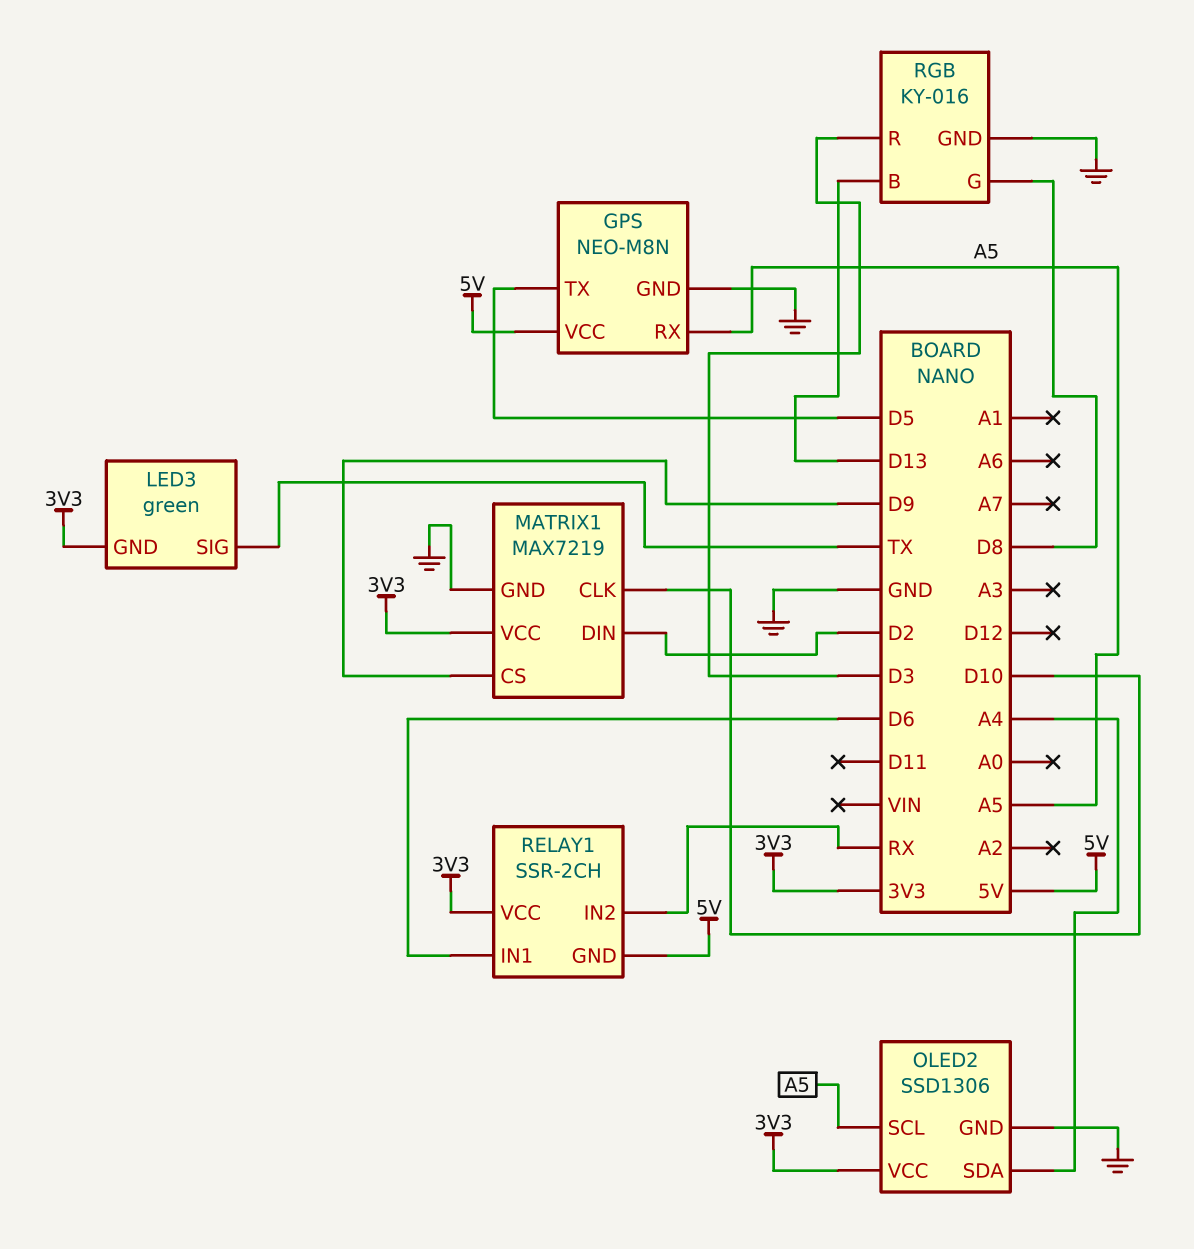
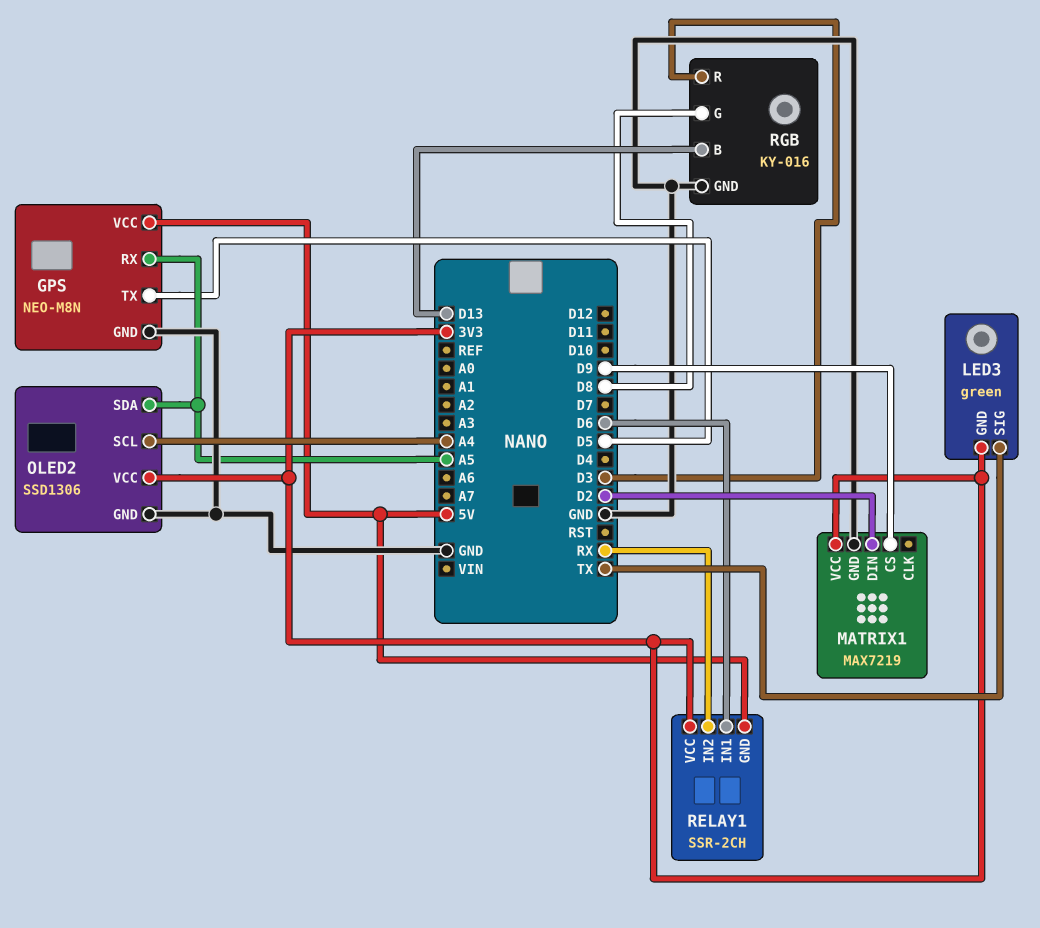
MATRIX1 pin CLK: D10 -> none
OLED2 pin SCL: A5 -> A4
OLED2 pin SDA: A4 -> A5

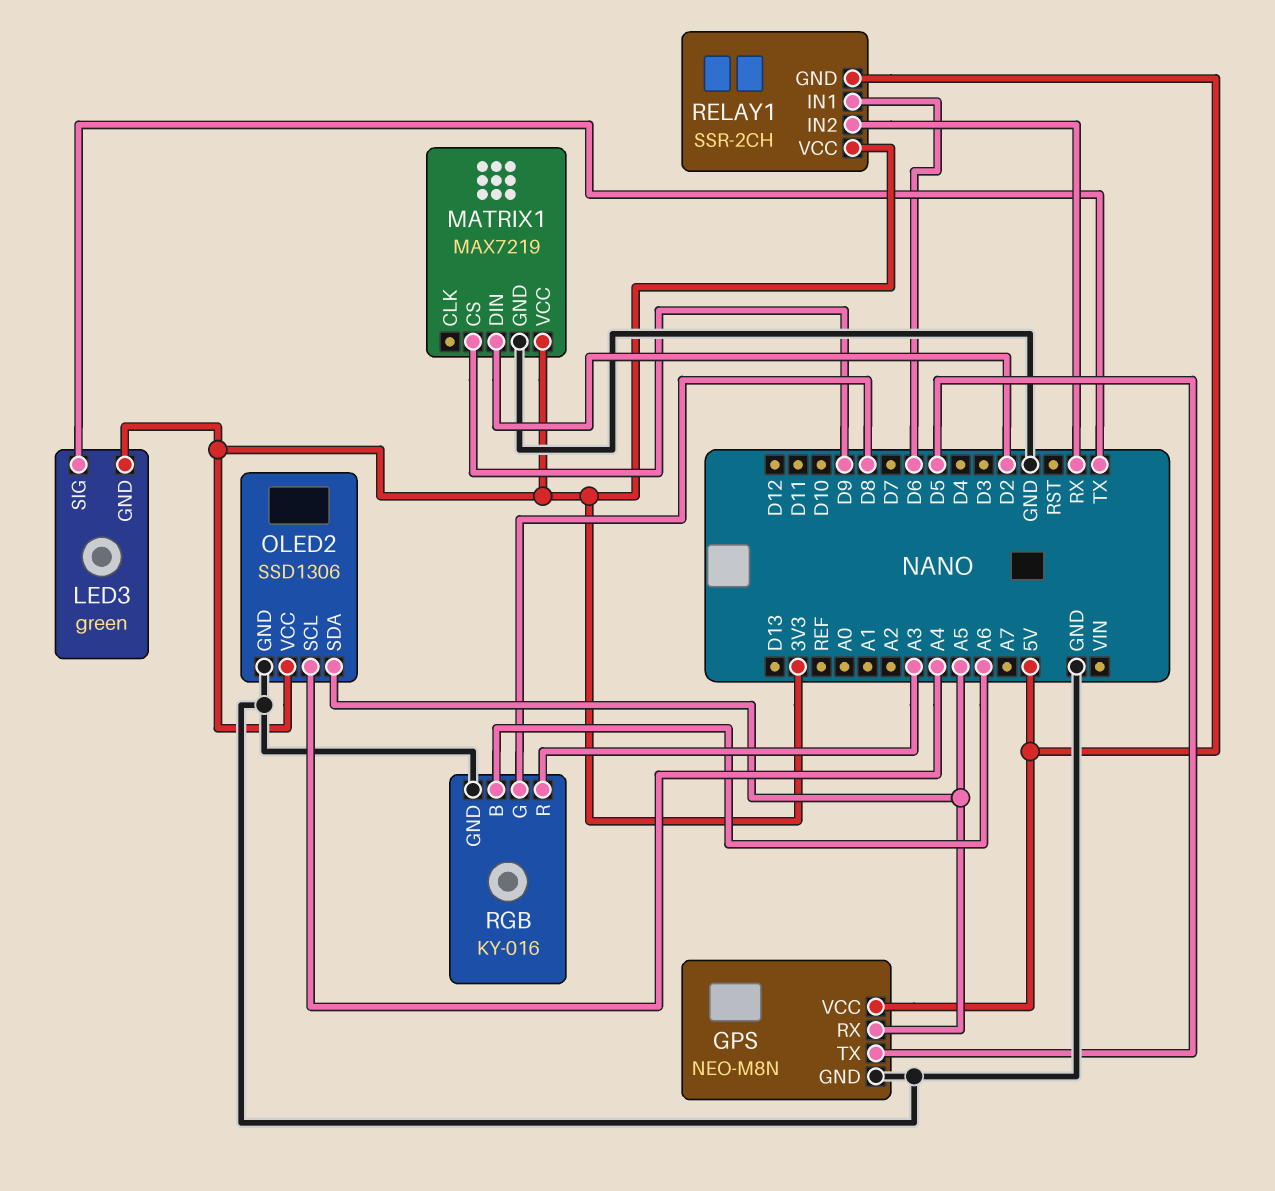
RGB pin B: D13 -> A6
RGB pin R: D3 -> A3

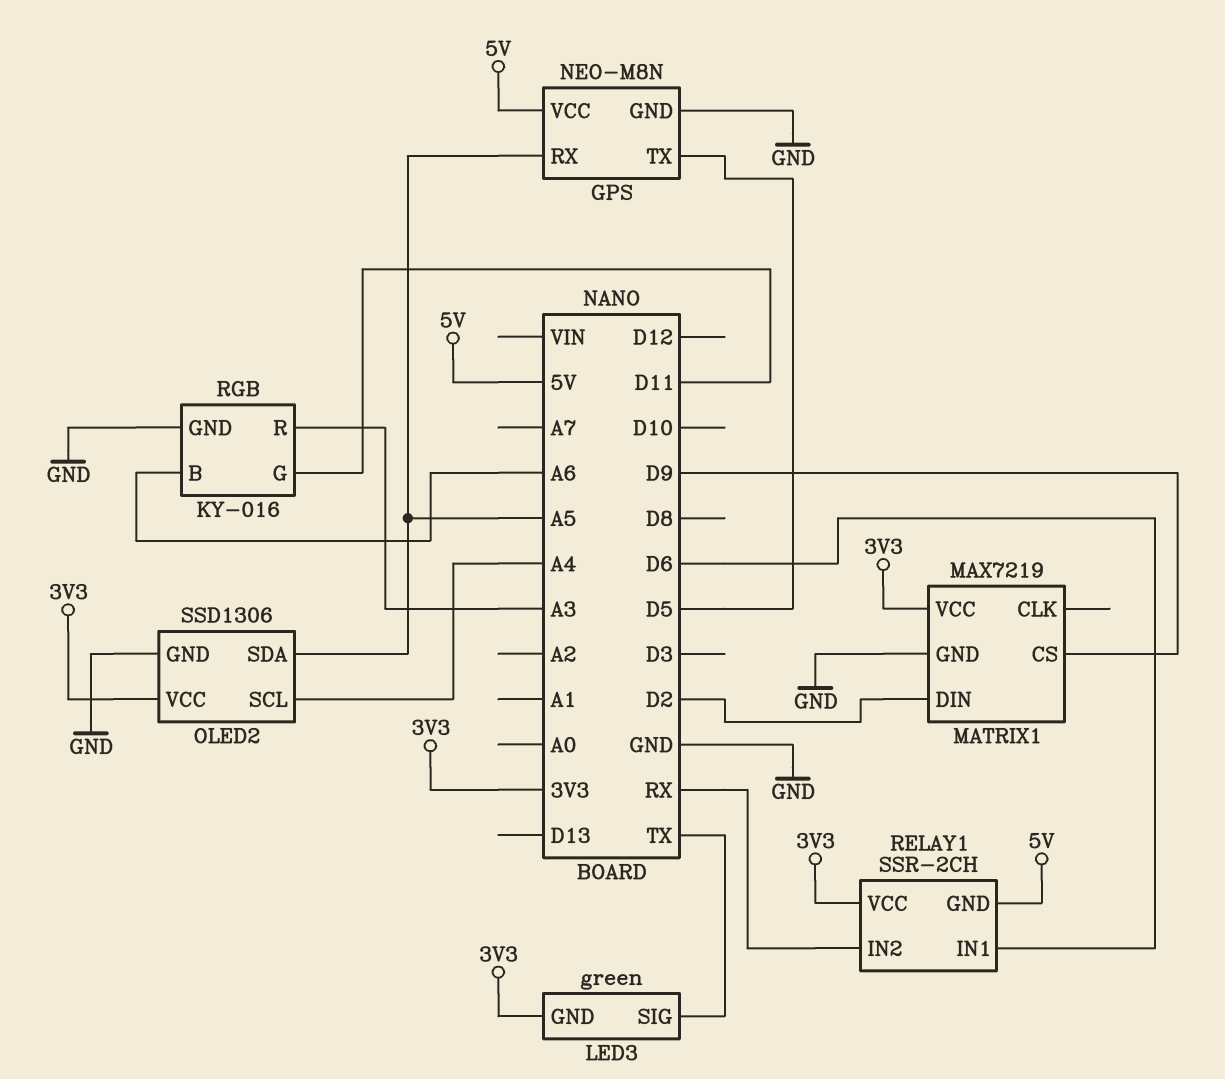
RGB pin G: D8 -> D11

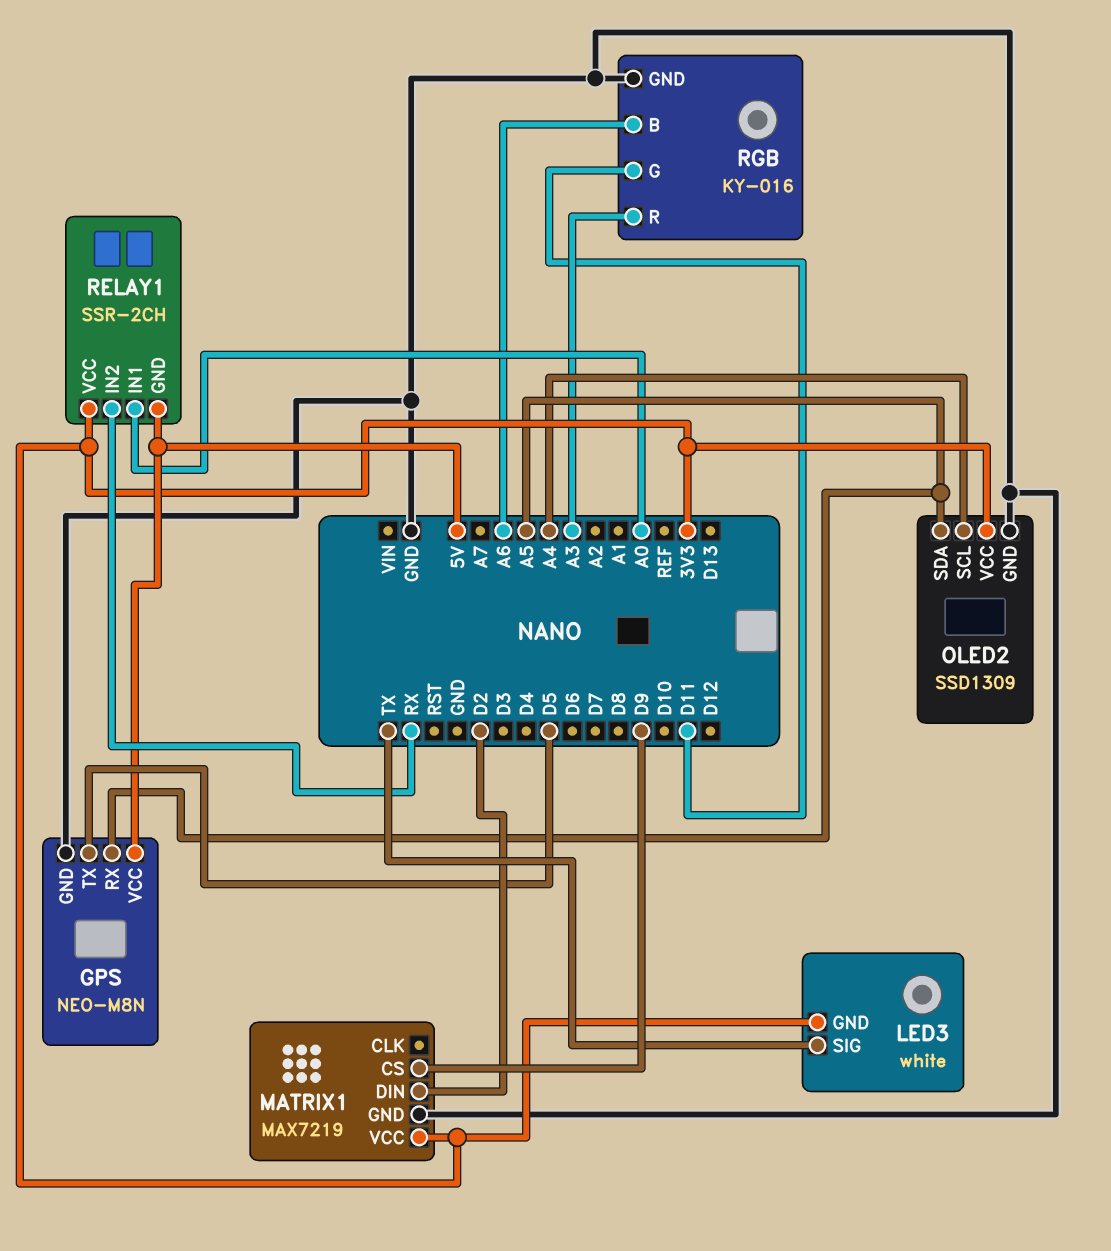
LED3: green -> white
OLED2: SSD1306 -> SSD1309
RELAY1 pin IN1: D6 -> A0

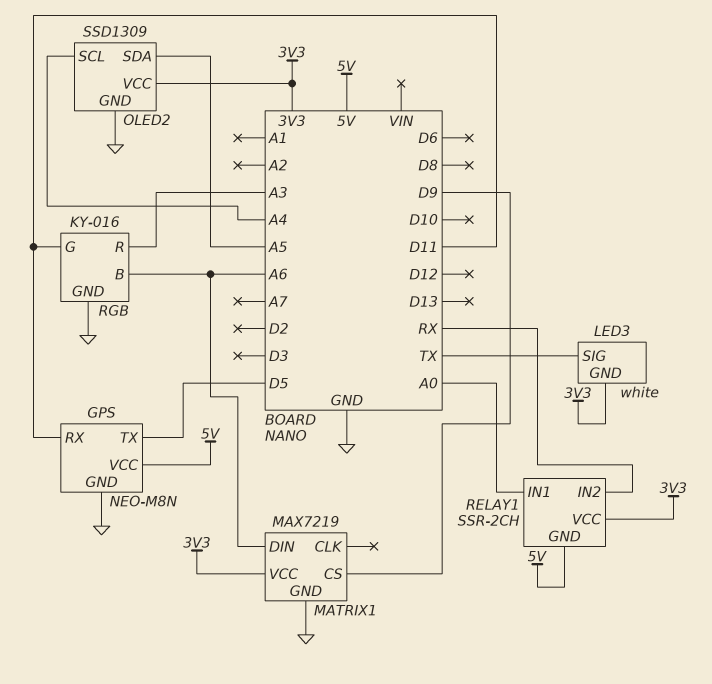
GPS pin RX: A5 -> D11
MATRIX1 pin DIN: D2 -> A6

